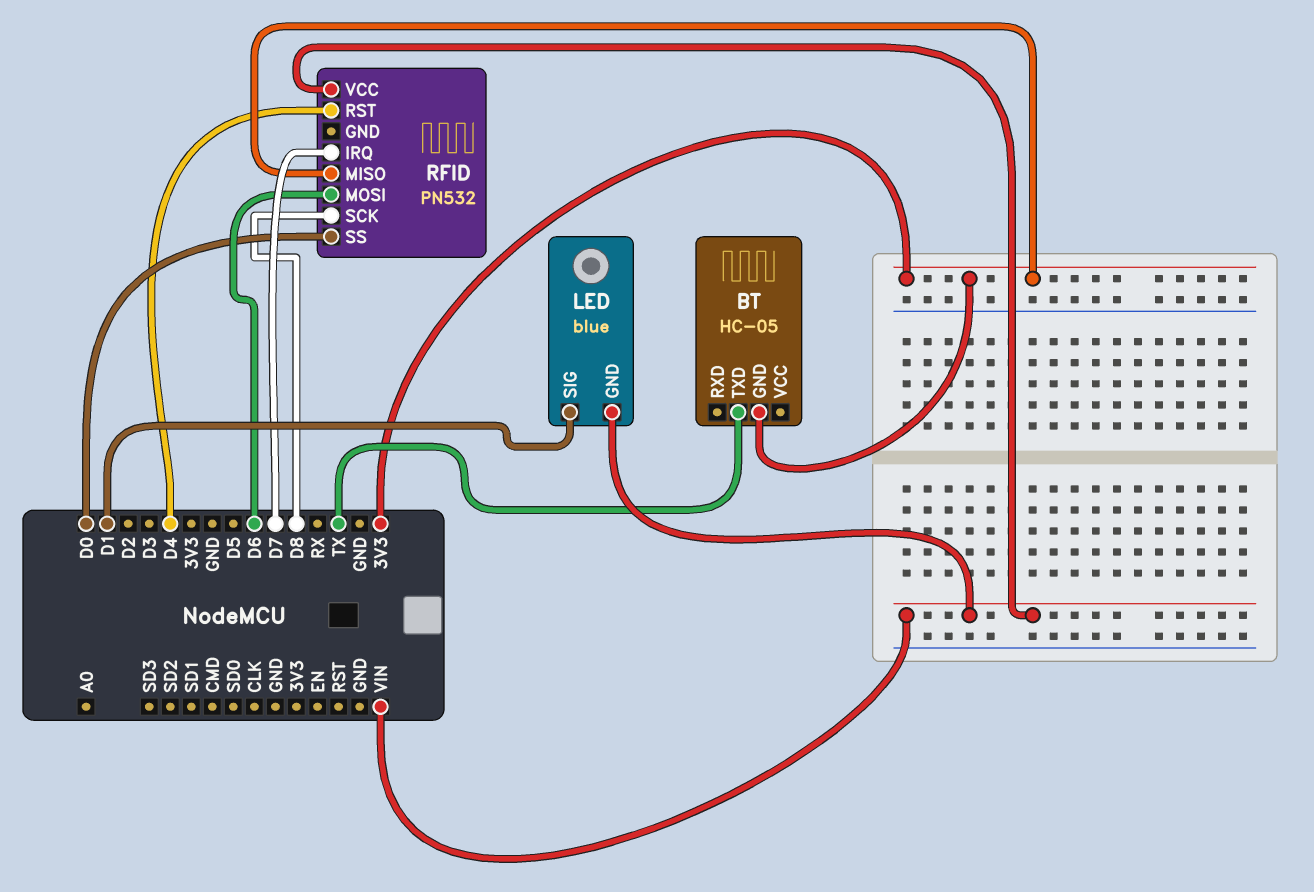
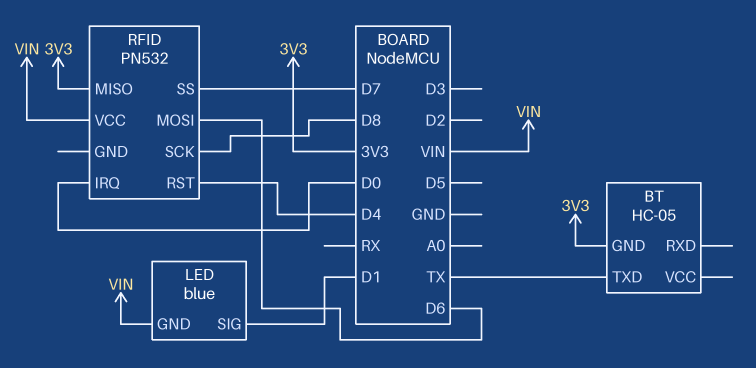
RFID pin IRQ: D7 -> D0
RFID pin SS: D0 -> D7

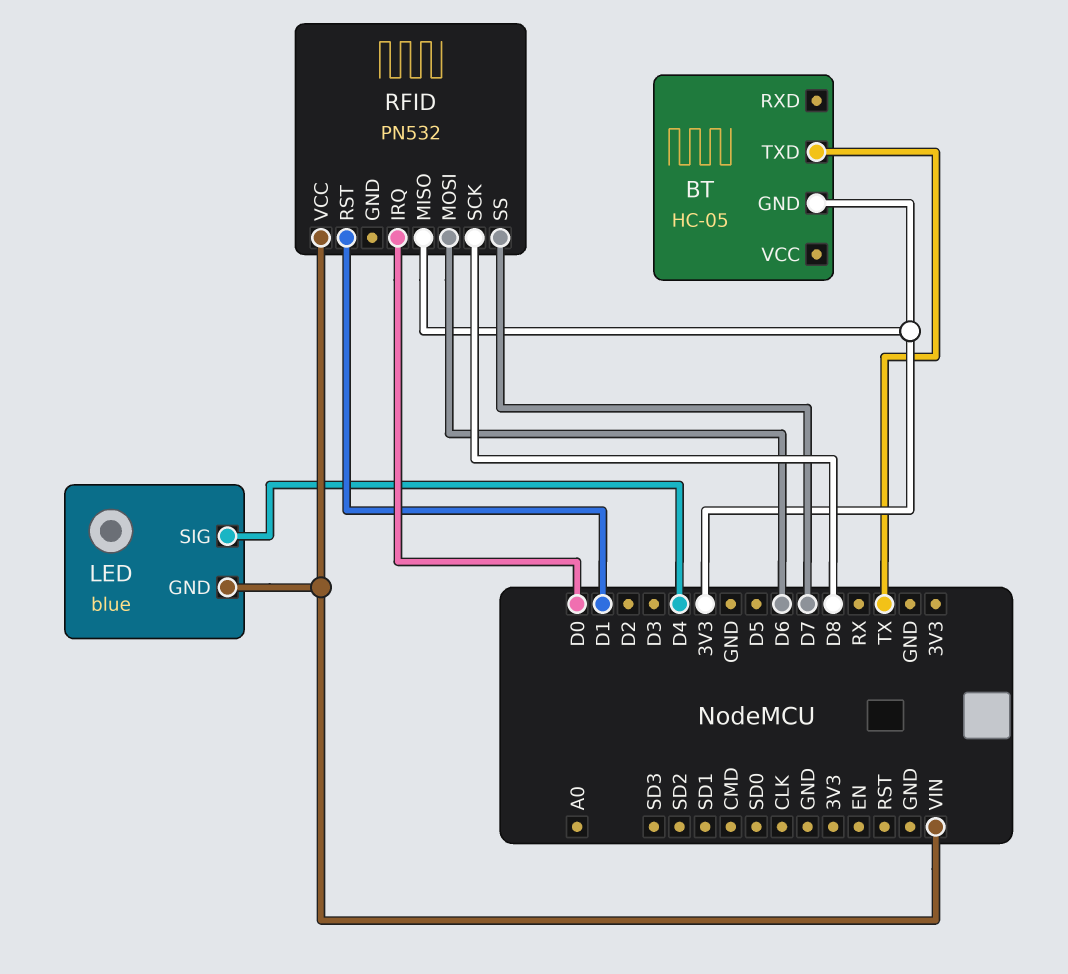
LED pin SIG: D1 -> D4
RFID pin RST: D4 -> D1

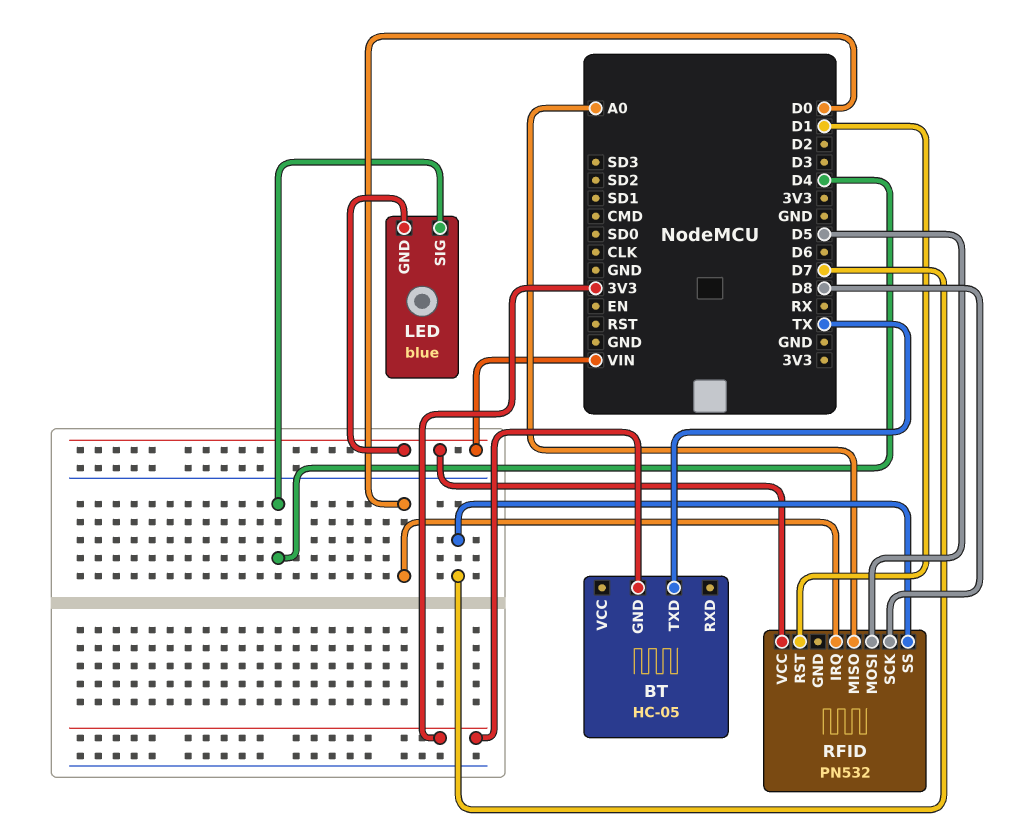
RFID pin MISO: 3V3 -> A0
RFID pin MOSI: D6 -> D5

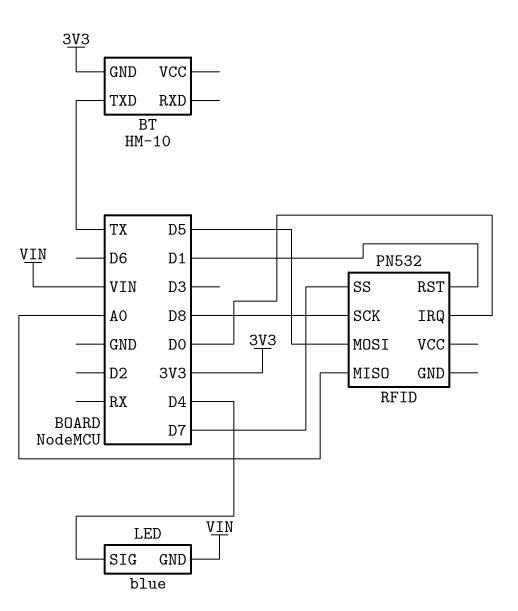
BT: HC-05 -> HM-10
RFID pin VCC: VIN -> none

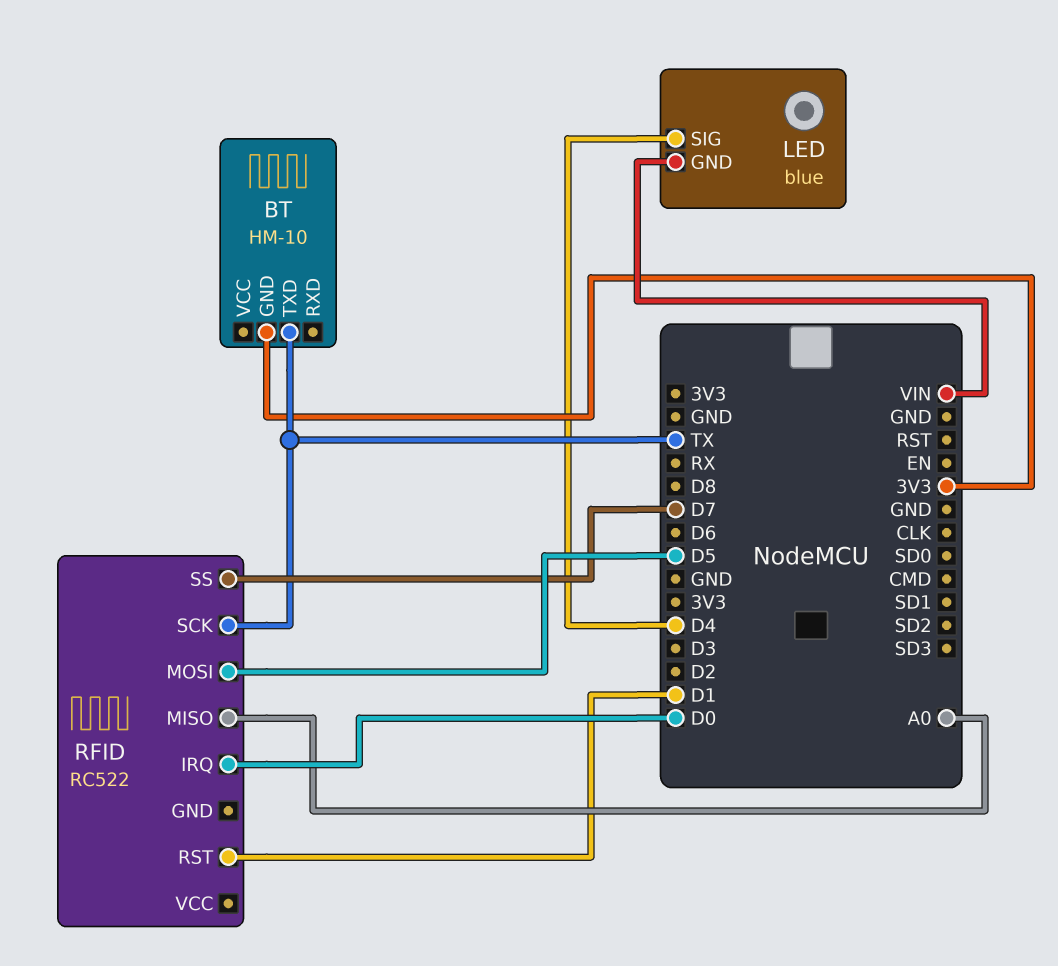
RFID: PN532 -> RC522
RFID pin SCK: D8 -> TX

